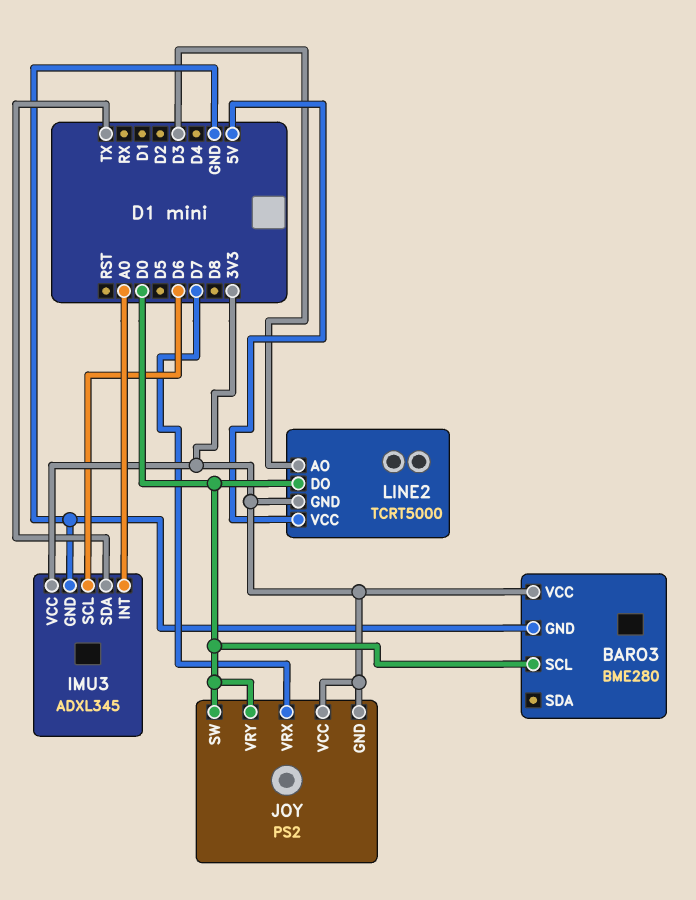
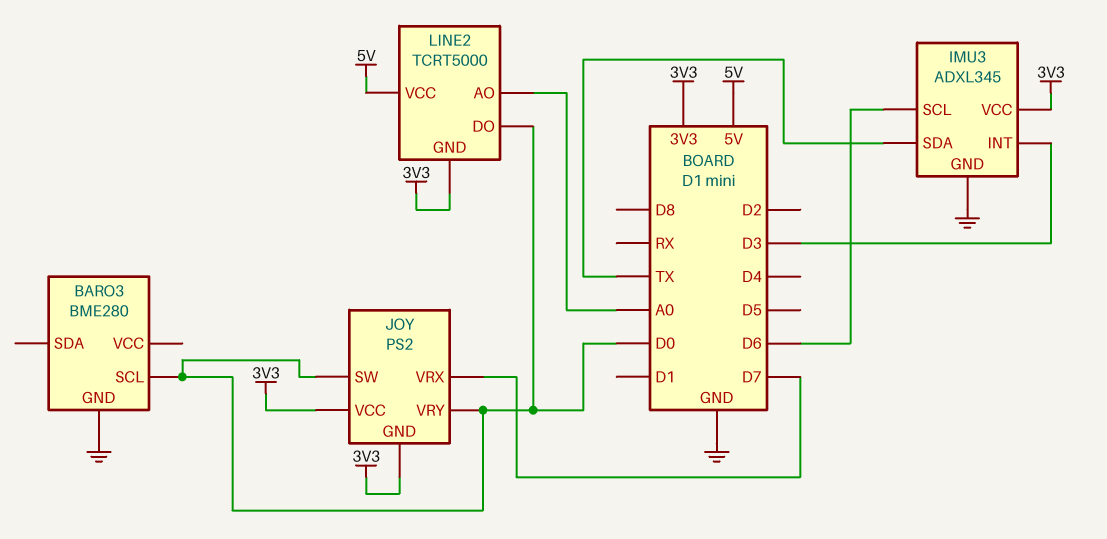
BARO3 pin VCC: 3V3 -> none
IMU3 pin INT: A0 -> D3
LINE2 pin AO: D3 -> A0

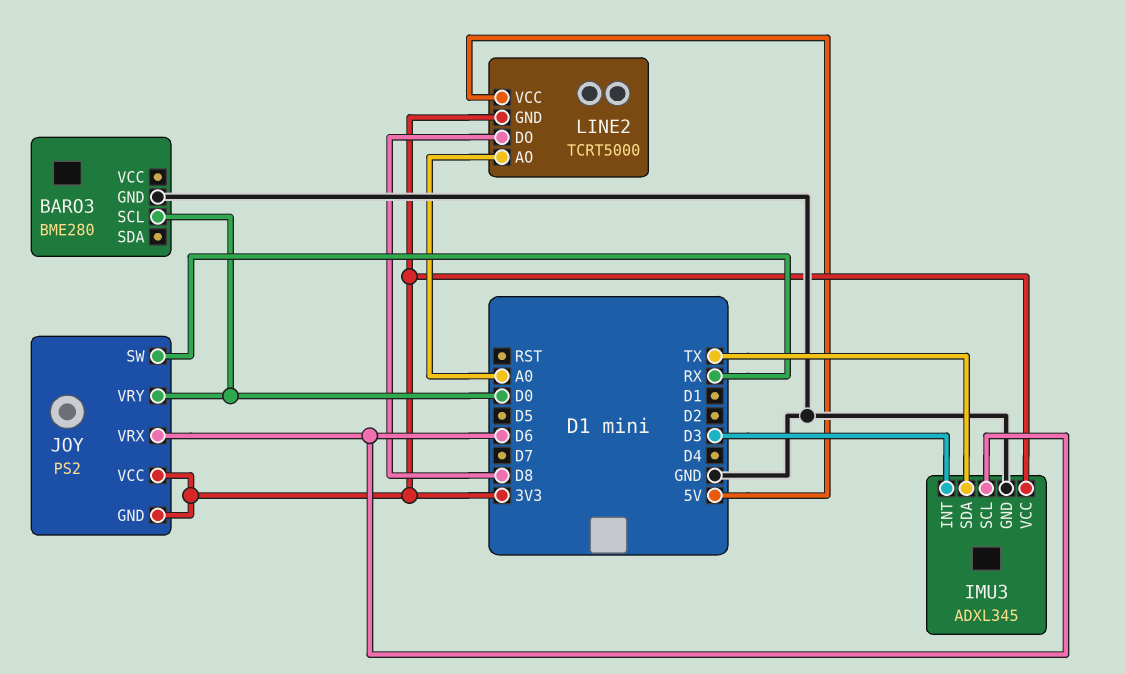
JOY pin SW: D0 -> RX
JOY pin VRX: D7 -> D6
LINE2 pin DO: D0 -> D8

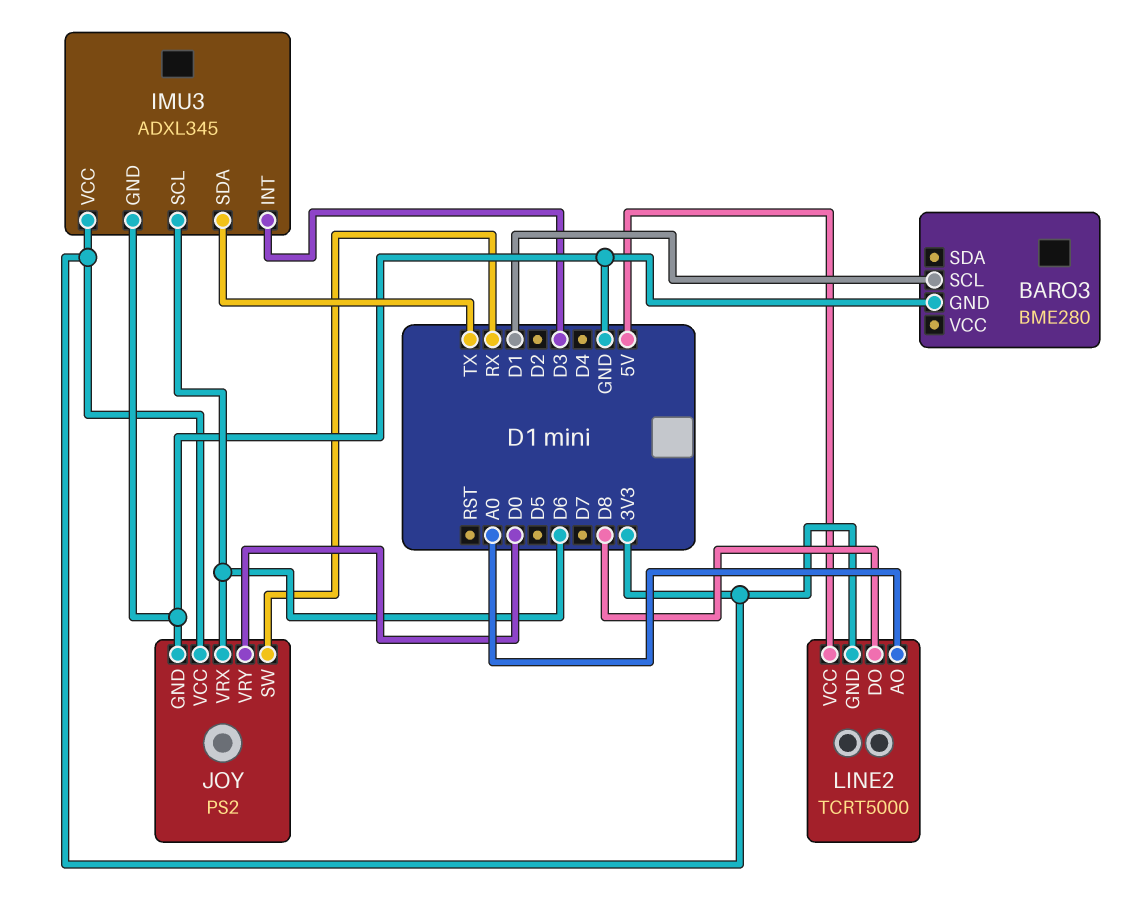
BARO3 pin SCL: D0 -> D1
JOY pin GND: 3V3 -> GND

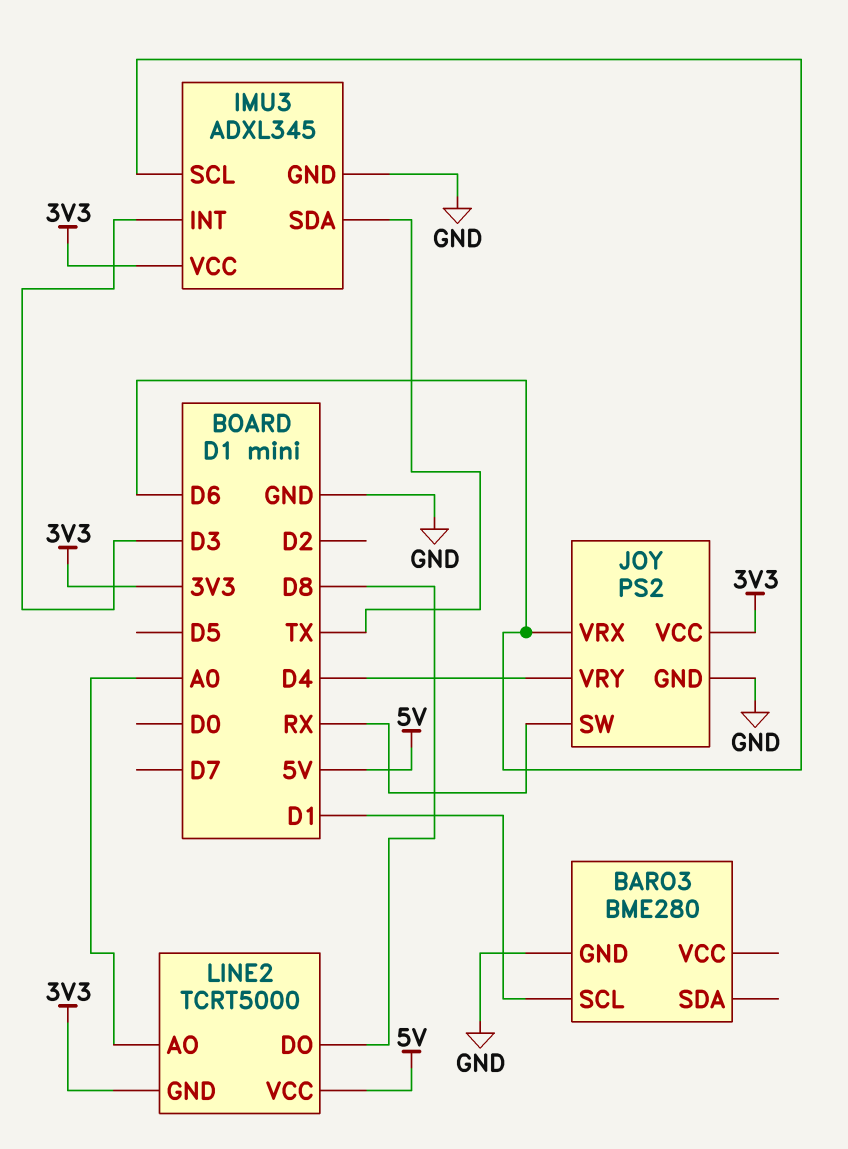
JOY pin VRY: D0 -> D4

